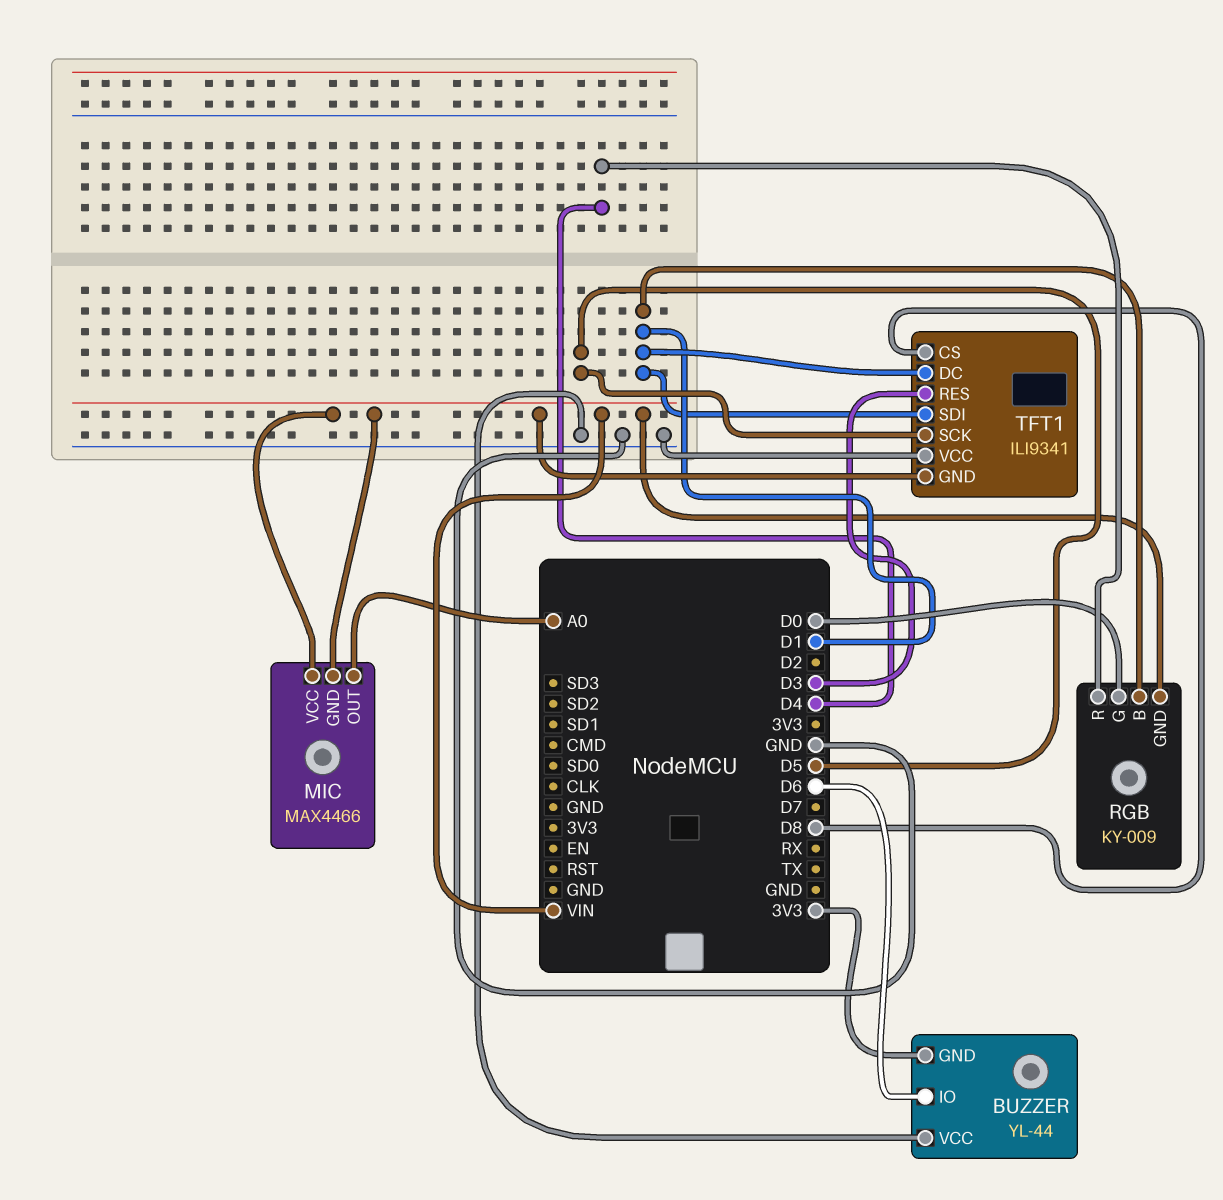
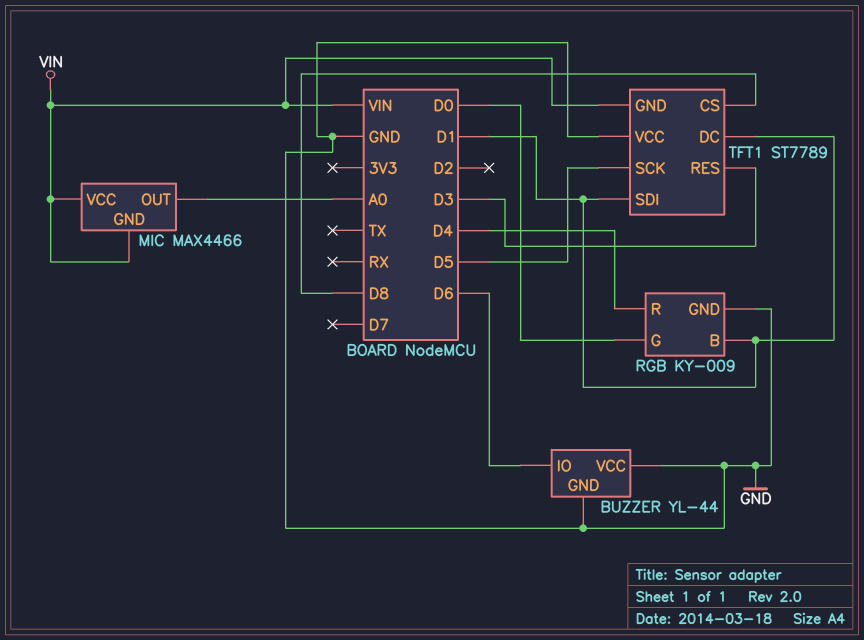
BUZZER pin GND: 3V3 -> GND
RGB pin GND: VIN -> GND
TFT1: ILI9341 -> ST7789

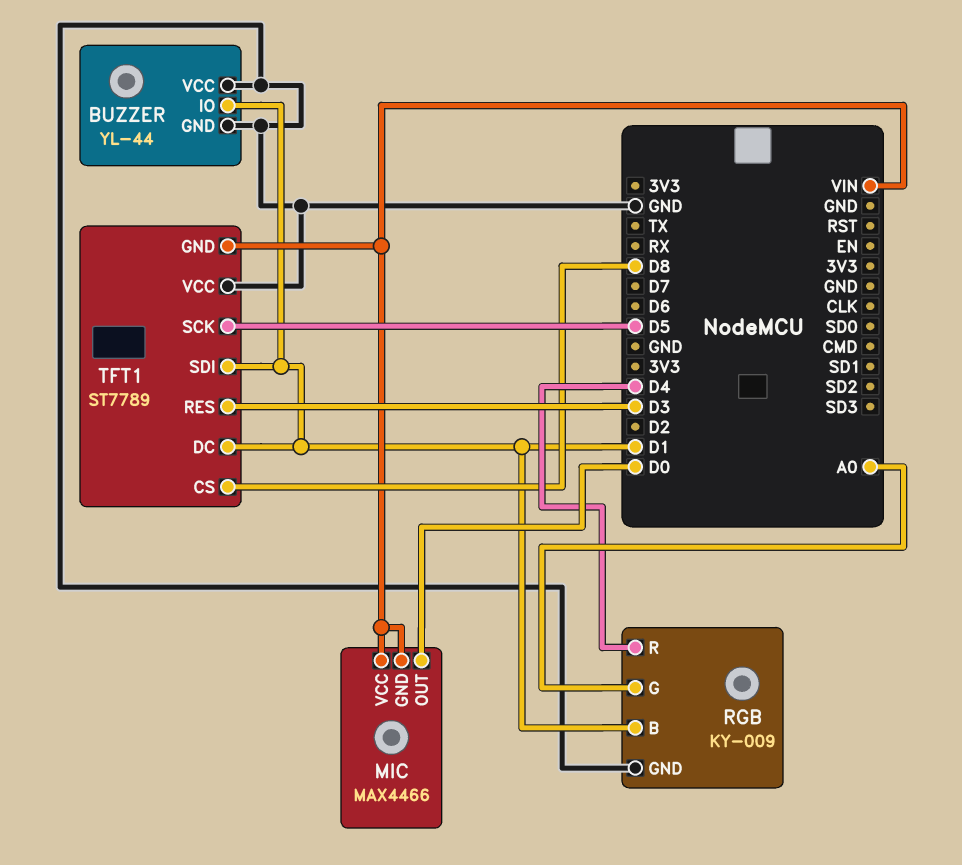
BUZZER pin IO: D6 -> D1
MIC pin OUT: A0 -> D0
RGB pin G: D0 -> A0

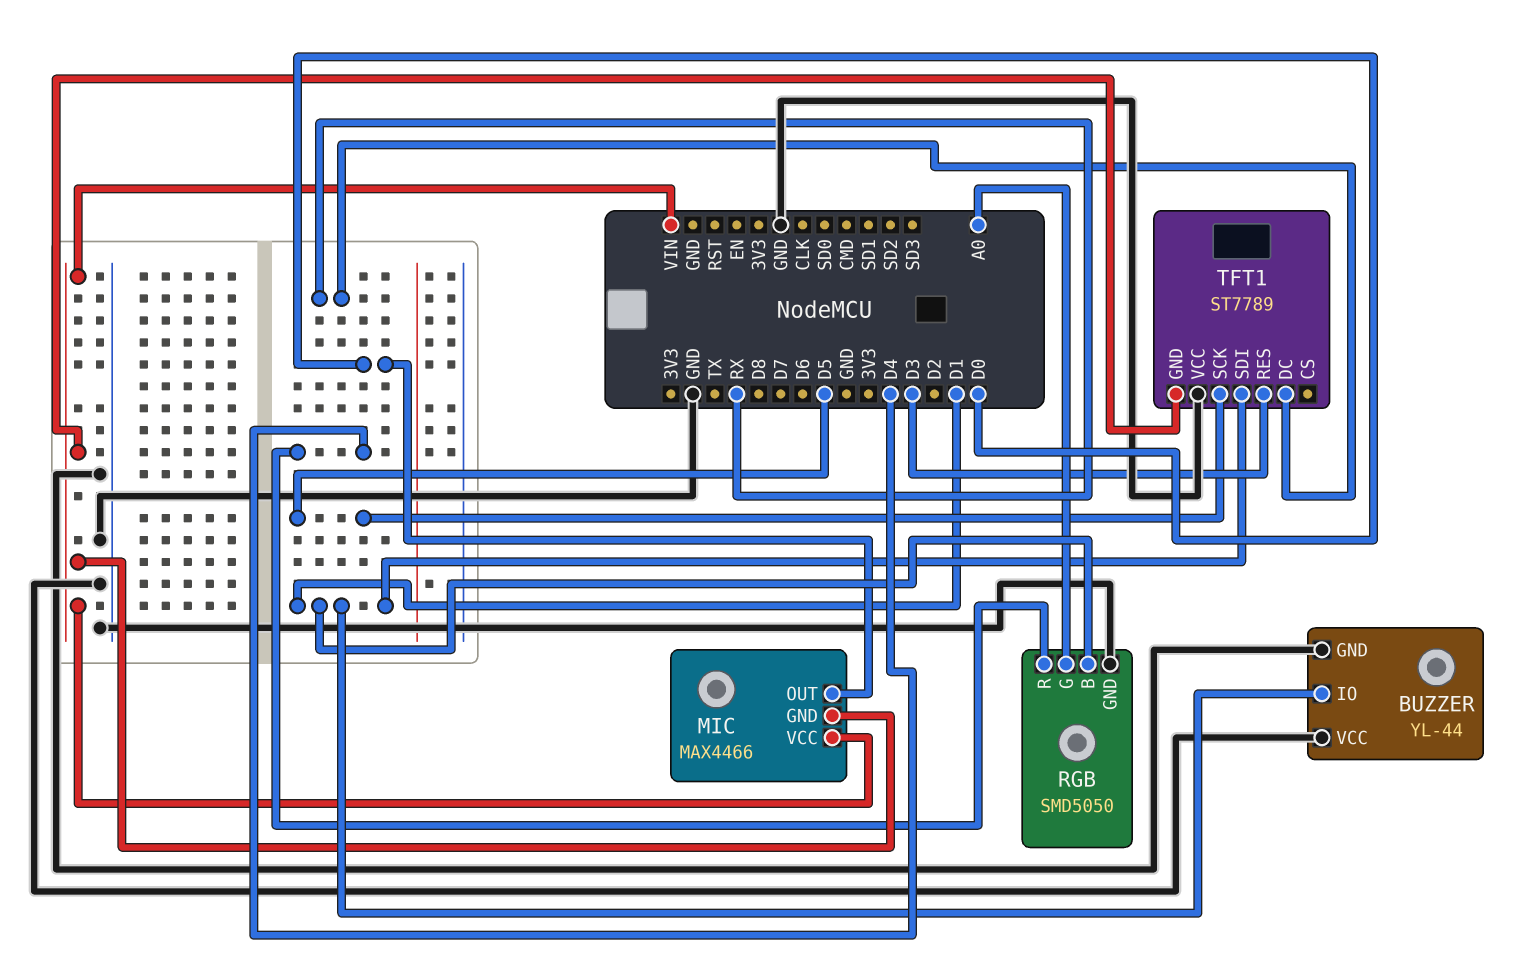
RGB: KY-009 -> SMD5050
TFT1 pin CS: D8 -> none
TFT1 pin DC: D1 -> RX

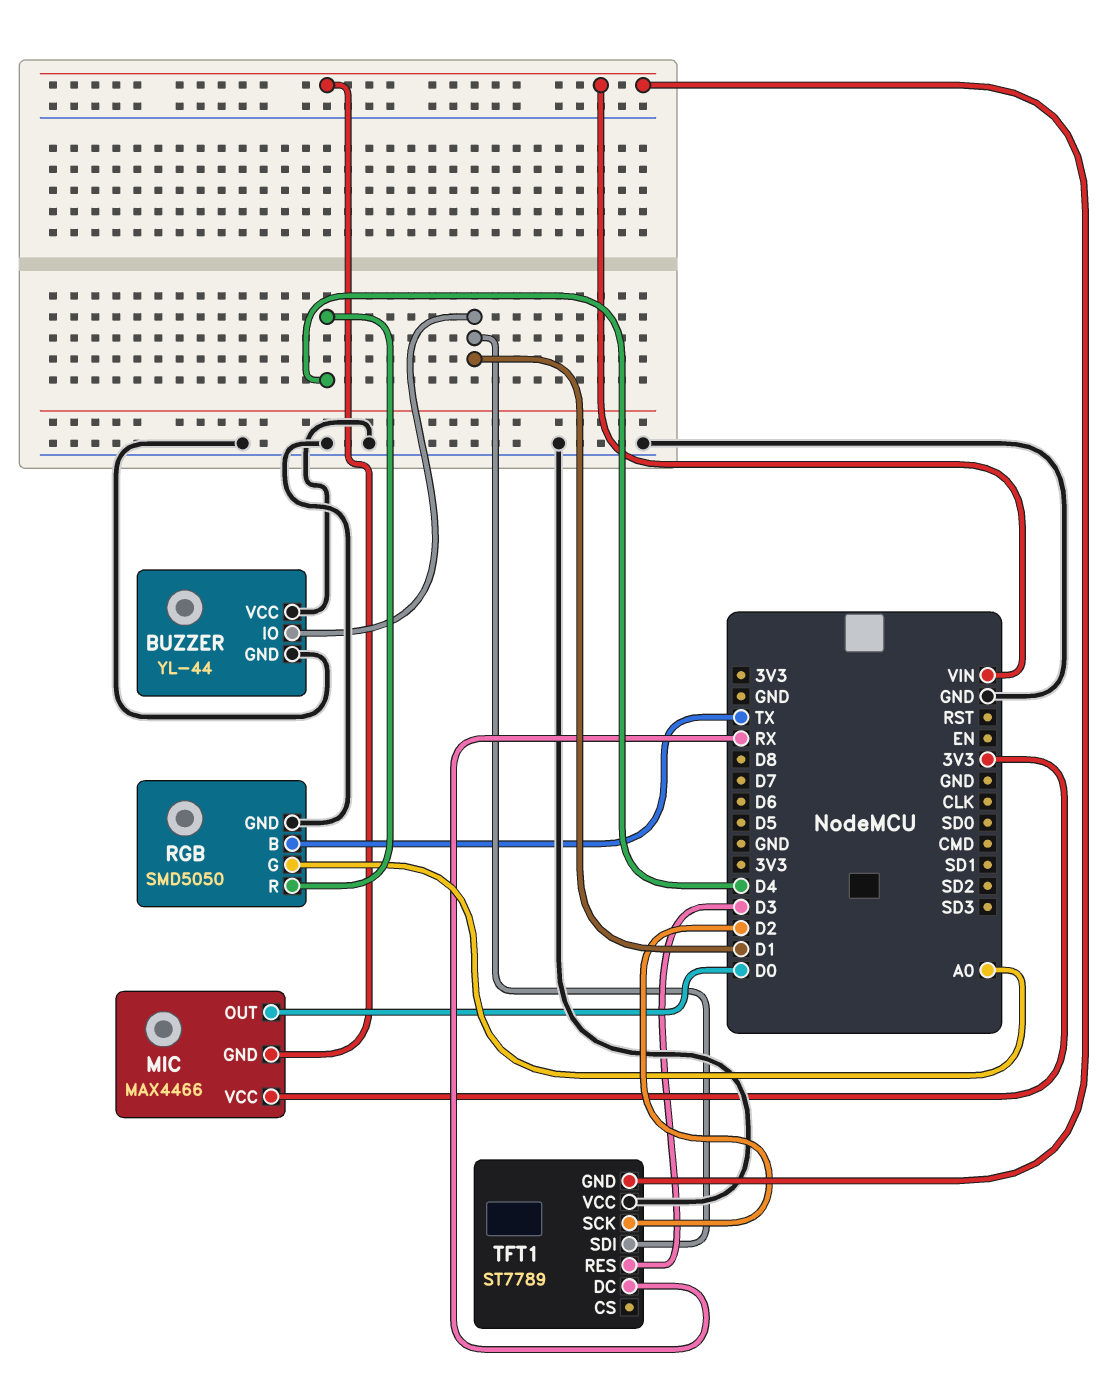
MIC pin VCC: VIN -> 3V3
RGB pin B: D1 -> TX
TFT1 pin SCK: D5 -> D2

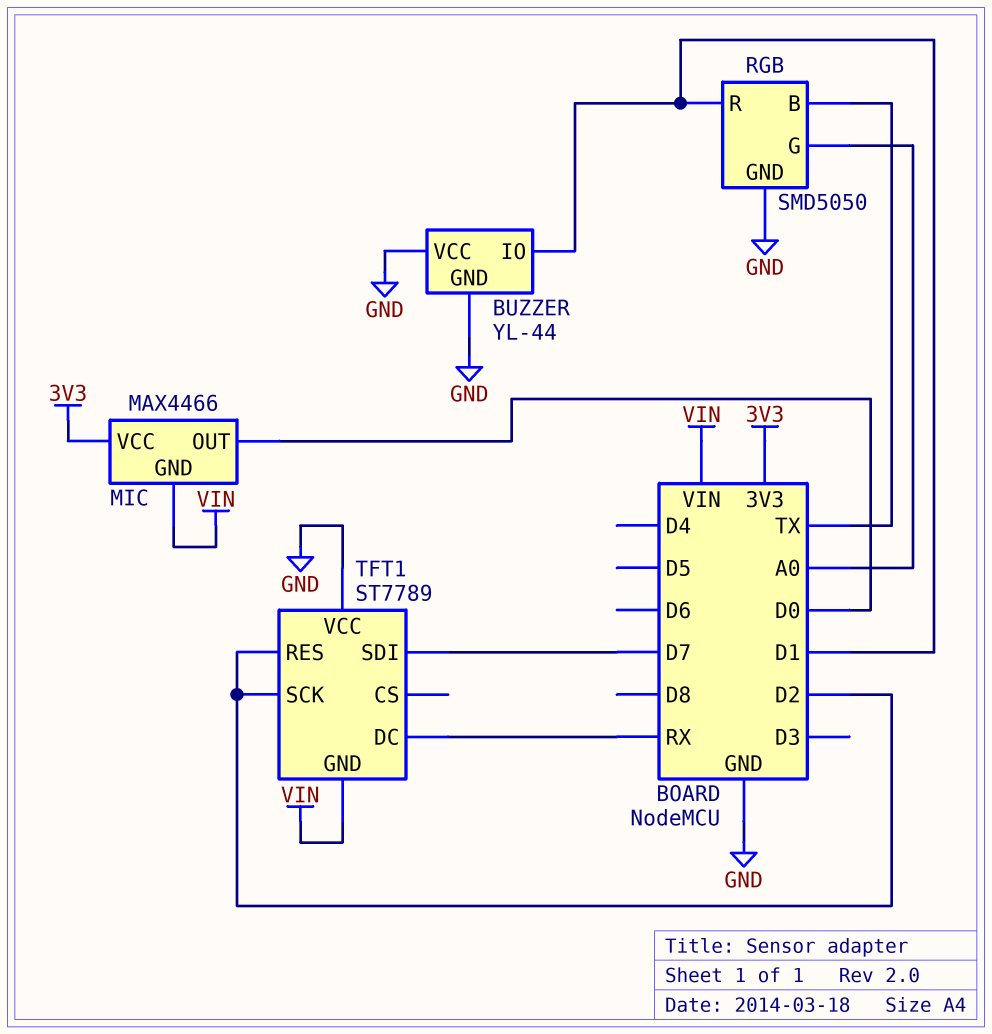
RGB pin R: D4 -> D1
TFT1 pin RES: D3 -> D2
TFT1 pin SDI: D1 -> D7

